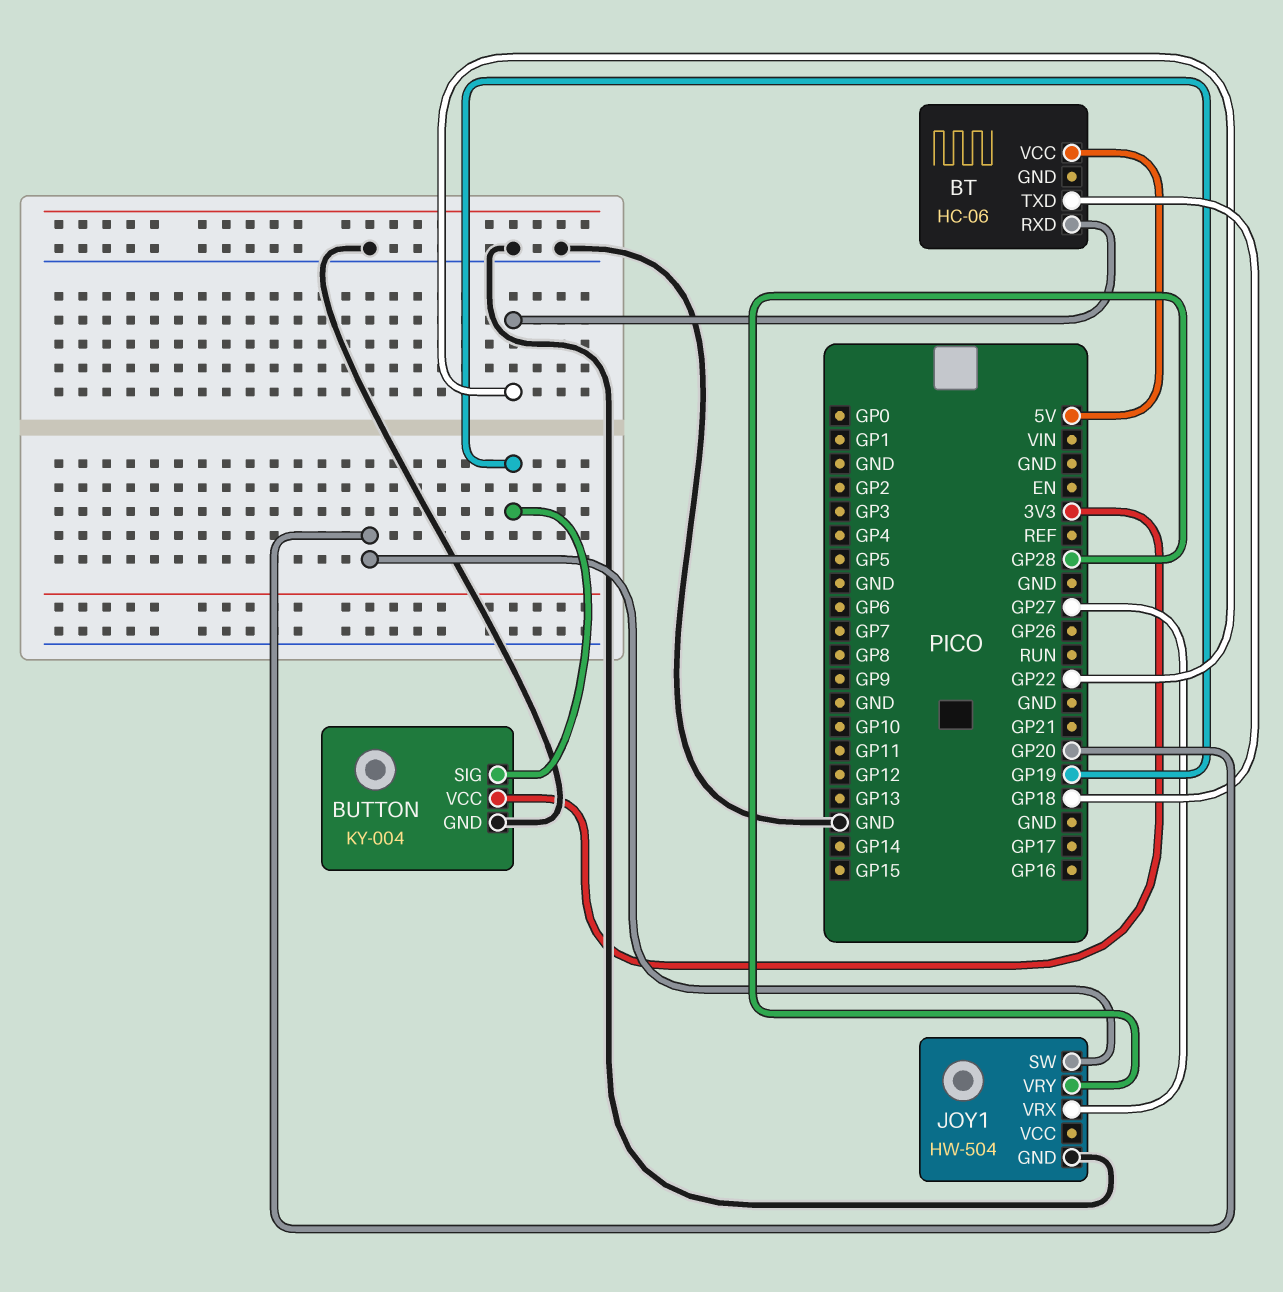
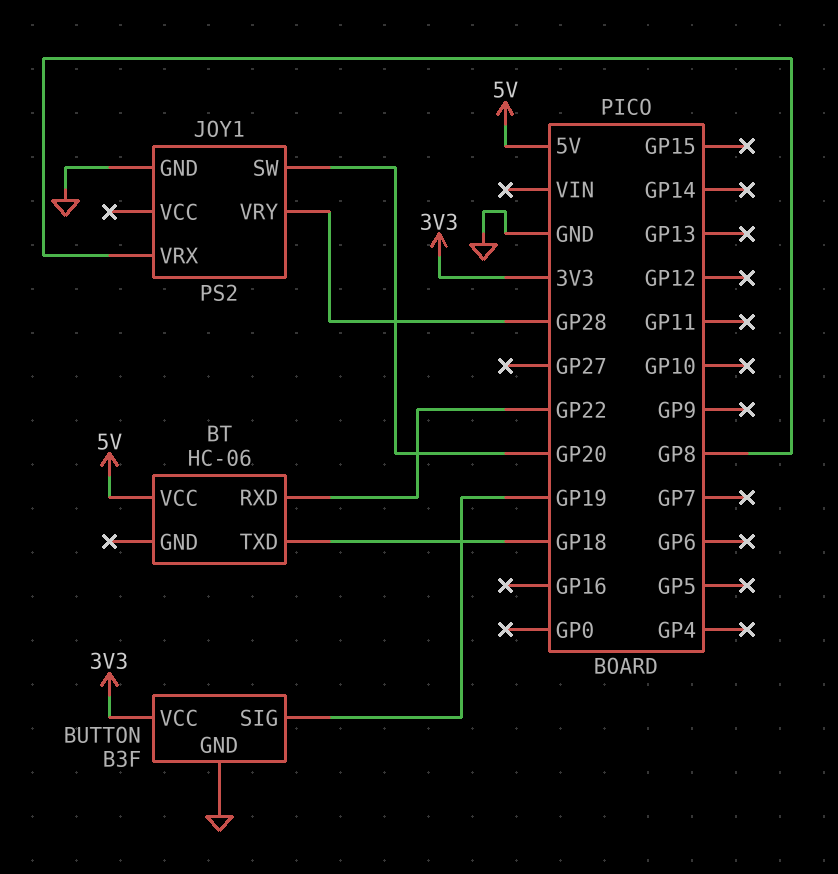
BUTTON: KY-004 -> B3F
JOY1: HW-504 -> PS2
JOY1 pin VRX: GP27 -> GP8

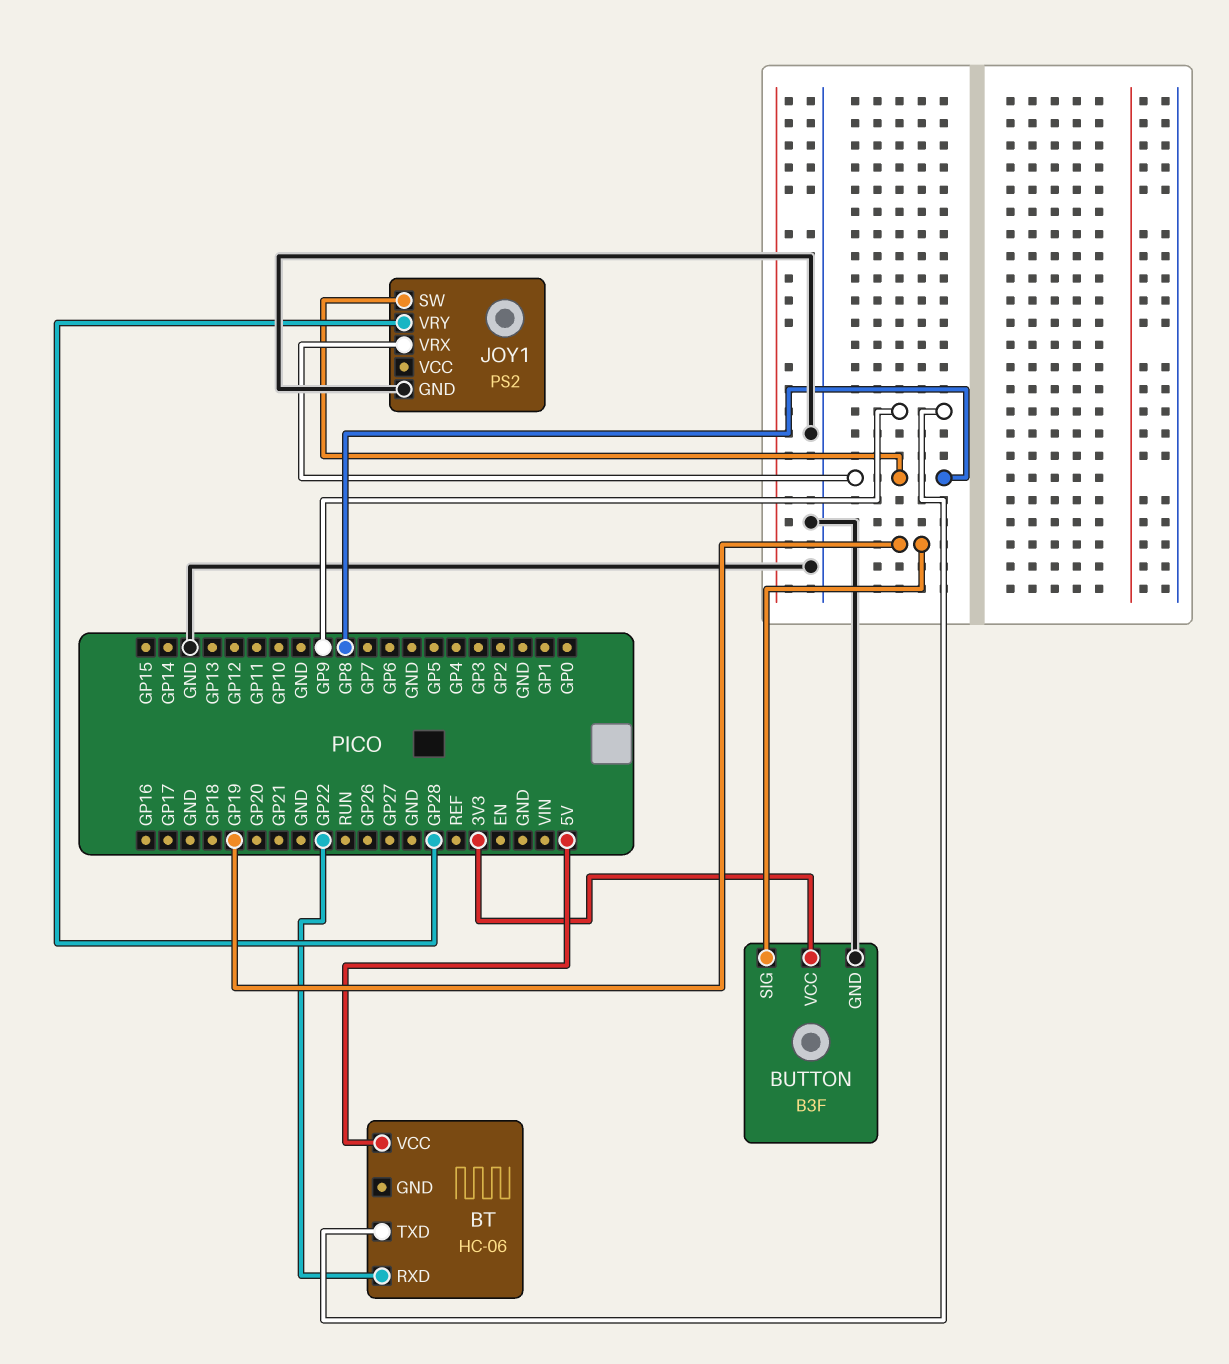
BT pin TXD: GP18 -> GP9
JOY1 pin SW: GP20 -> GP8

